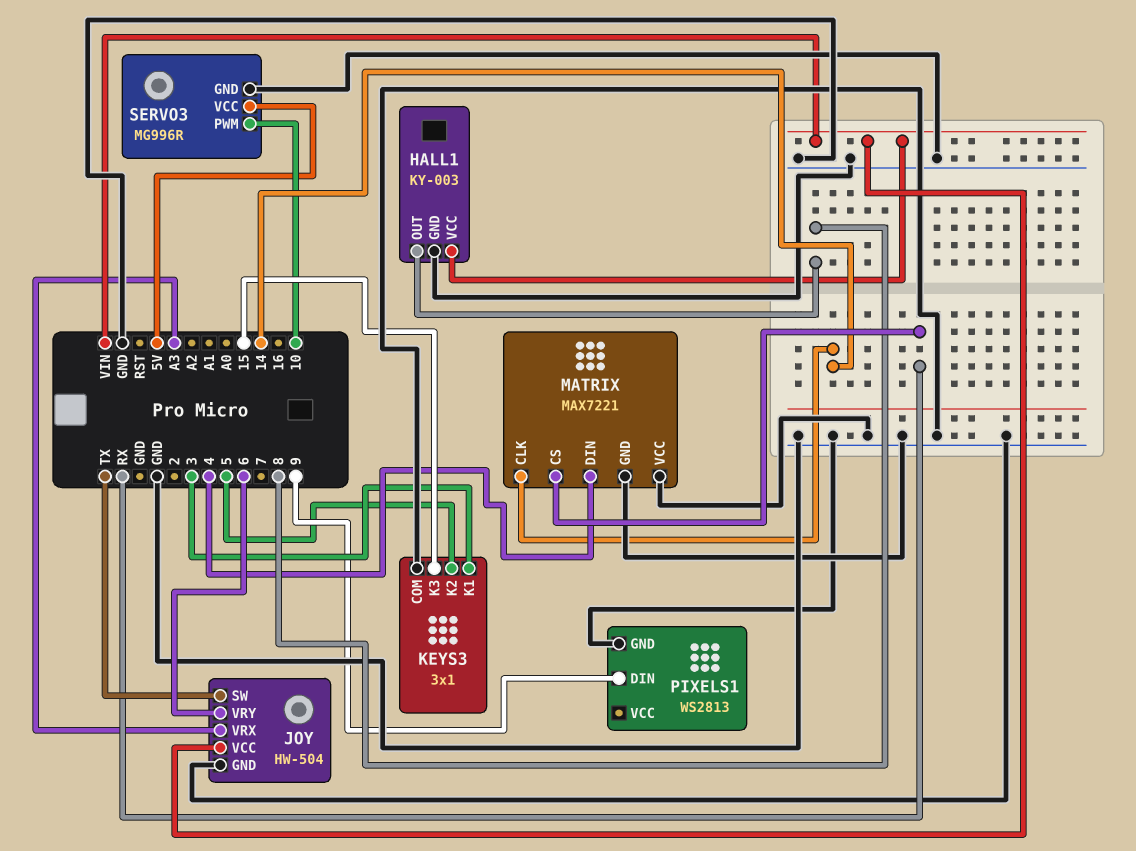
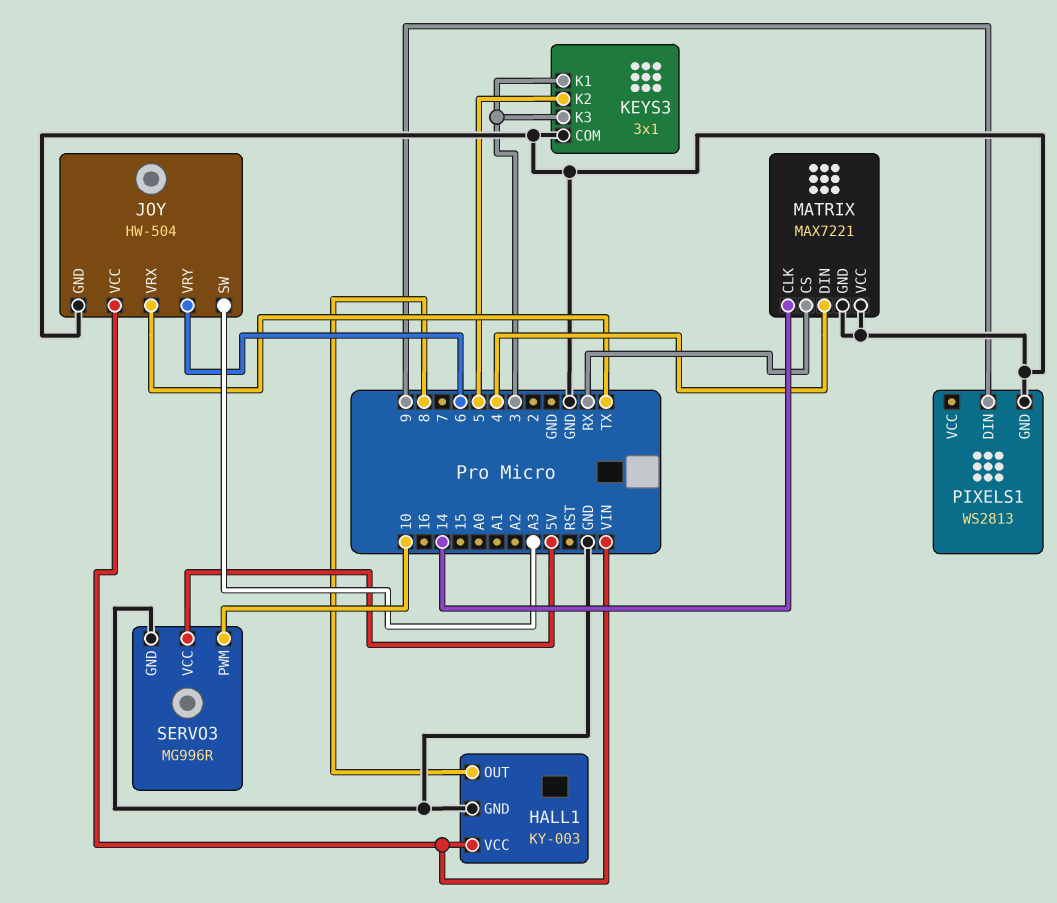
JOY pin SW: TX -> A3
JOY pin VRX: A3 -> TX
KEYS3 pin K3: 15 -> 3

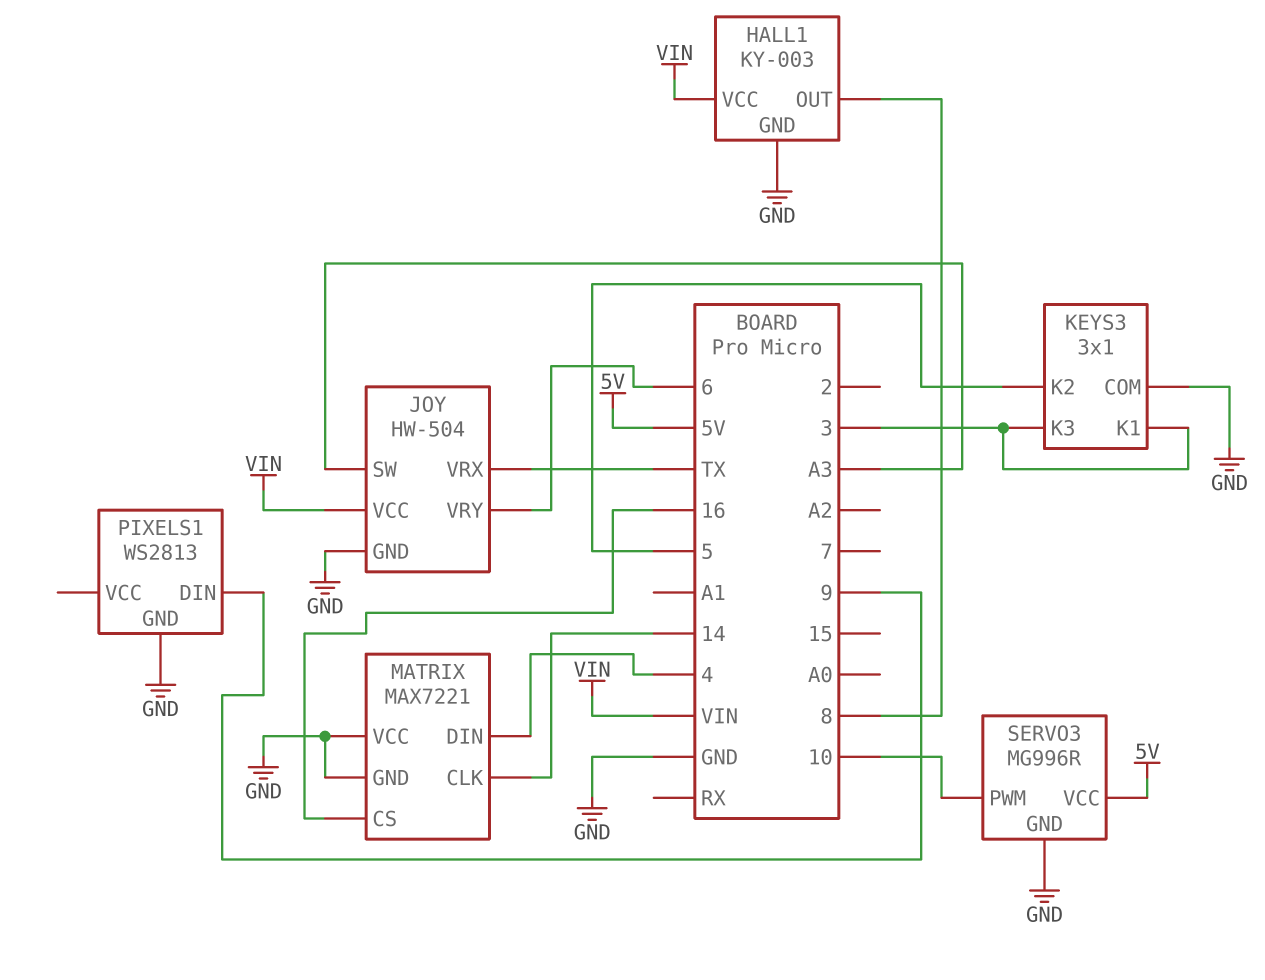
MATRIX pin CS: RX -> 16

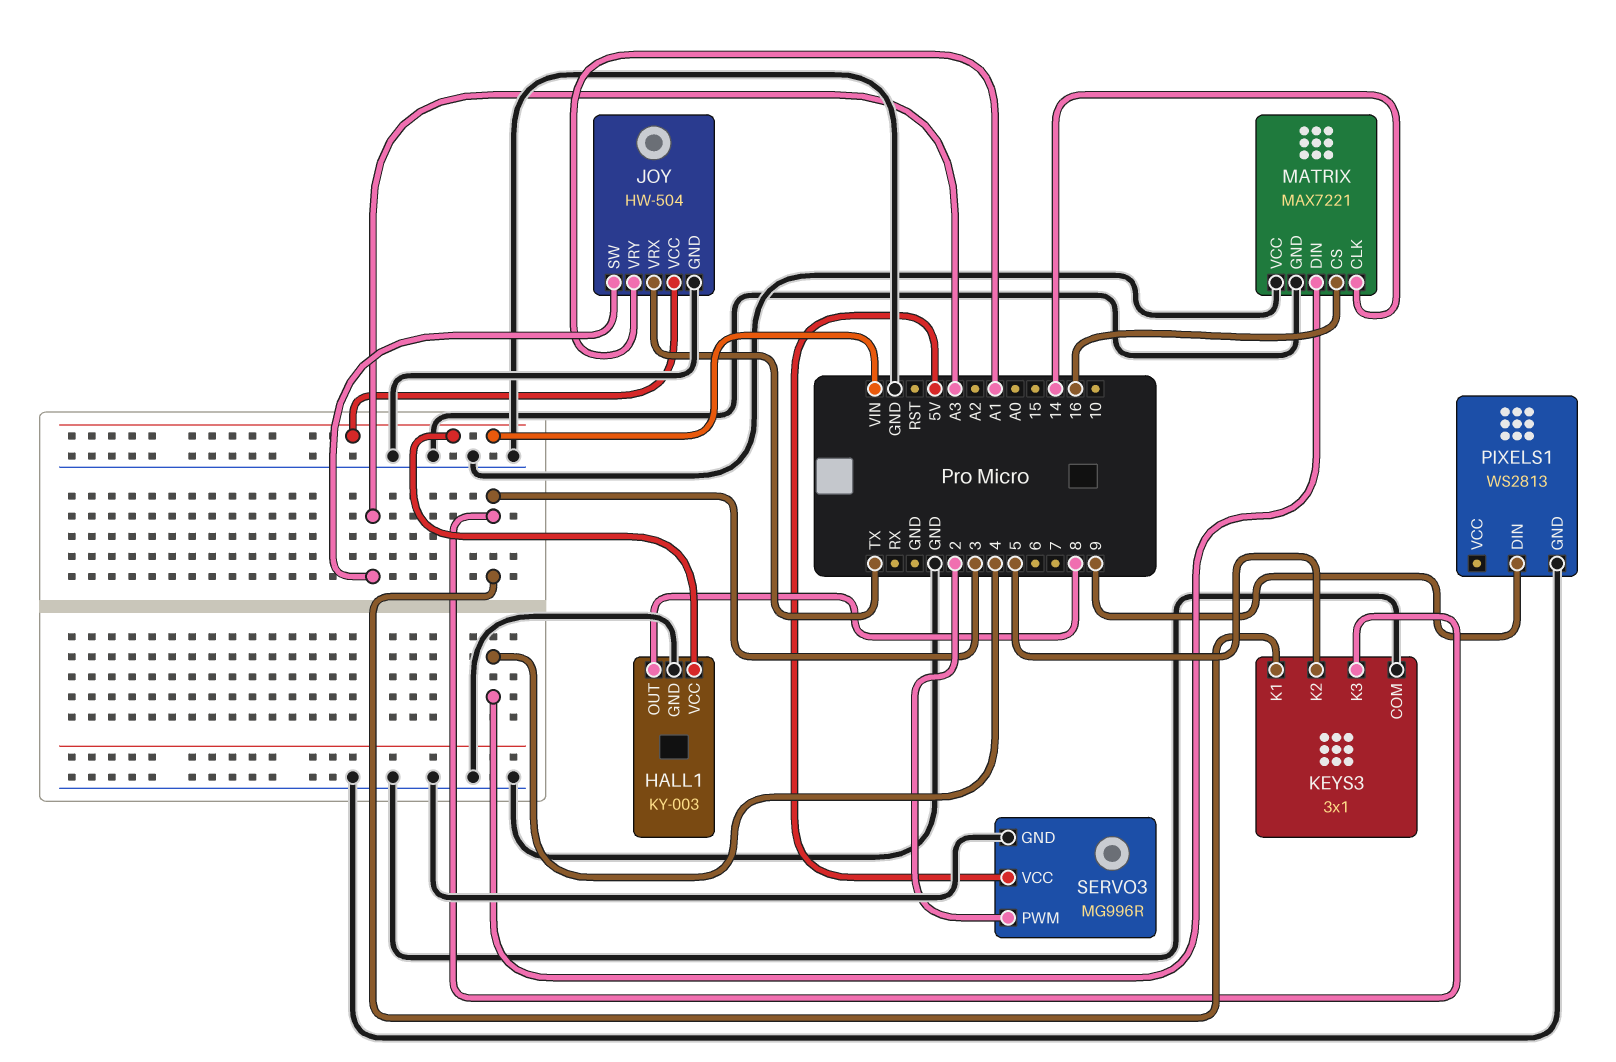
JOY pin VRY: 6 -> A1
SERVO3 pin PWM: 10 -> 2

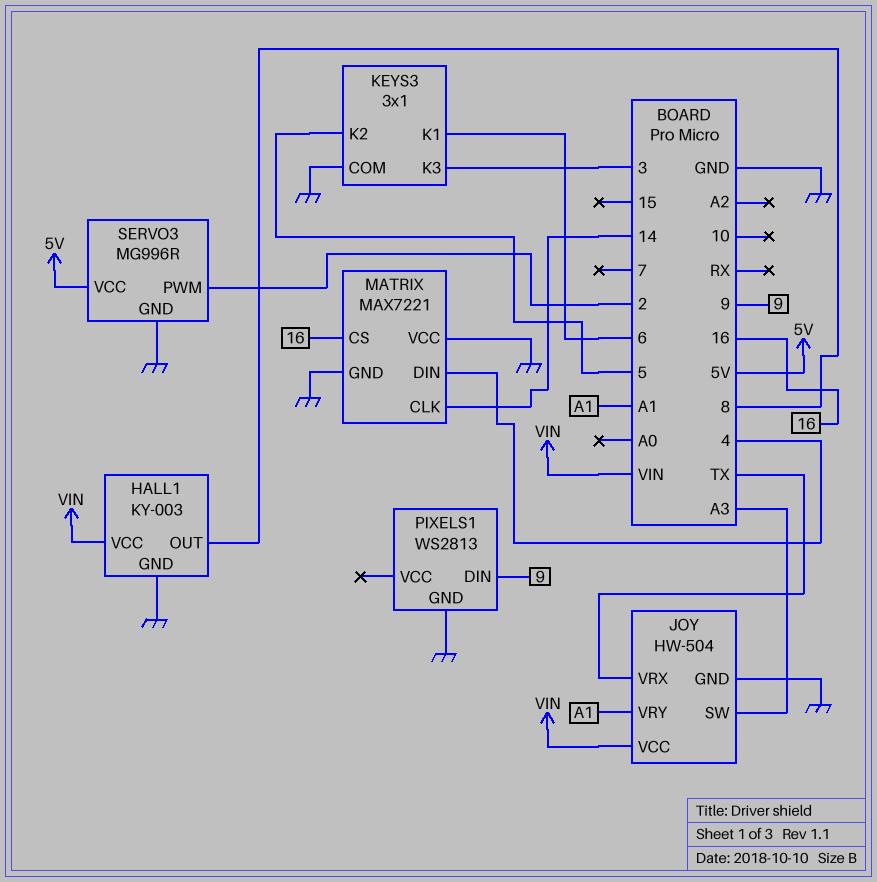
KEYS3 pin K1: 3 -> 6

